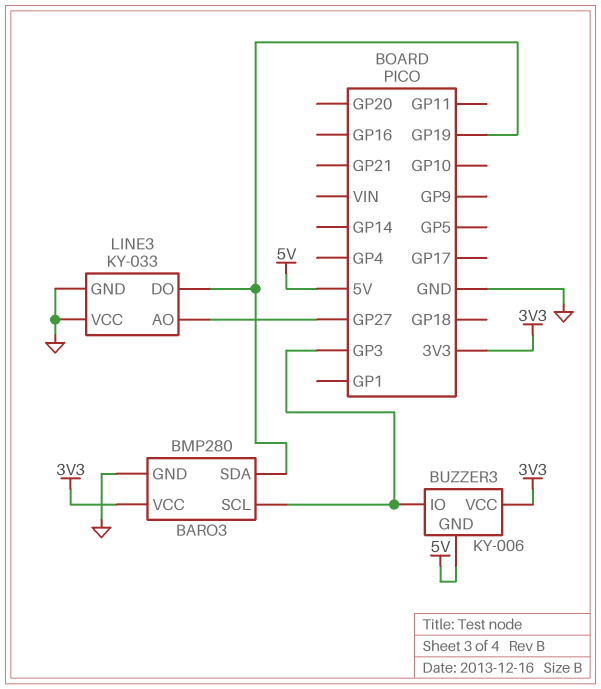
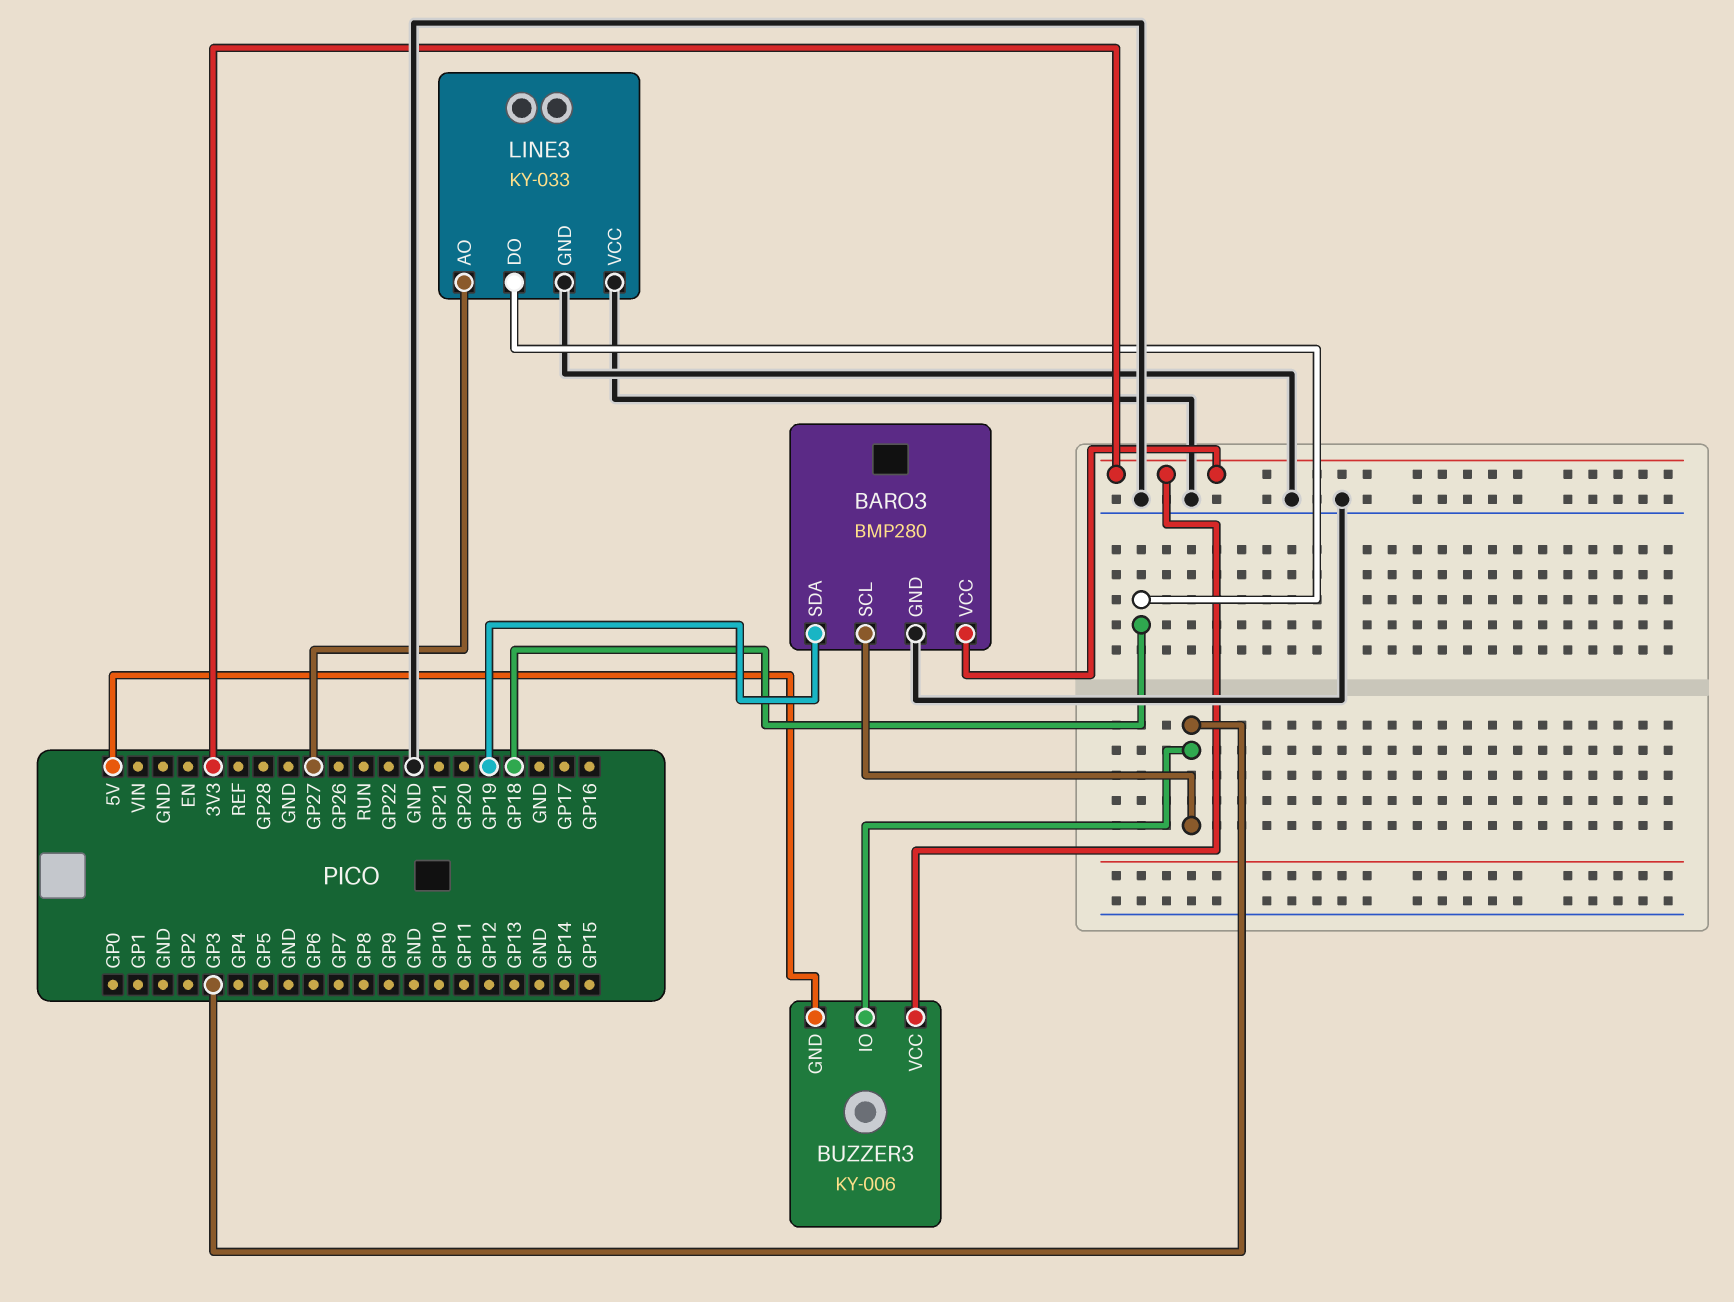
LINE3 pin DO: GP19 -> GP18

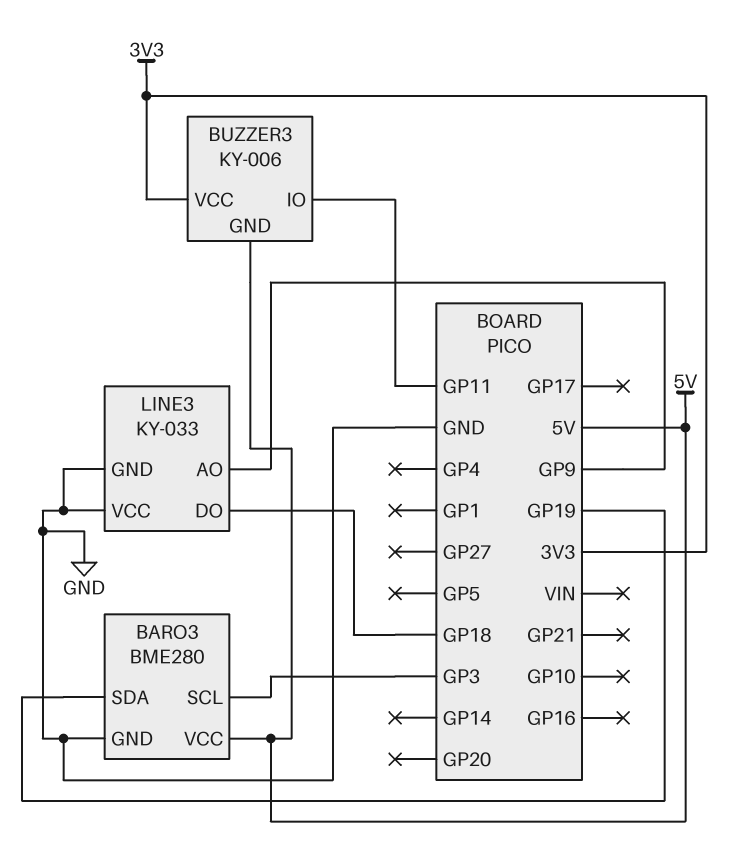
BARO3: BMP280 -> BME280
BARO3 pin VCC: 3V3 -> 5V
BUZZER3 pin IO: GP3 -> GP11
LINE3 pin AO: GP27 -> GP9

